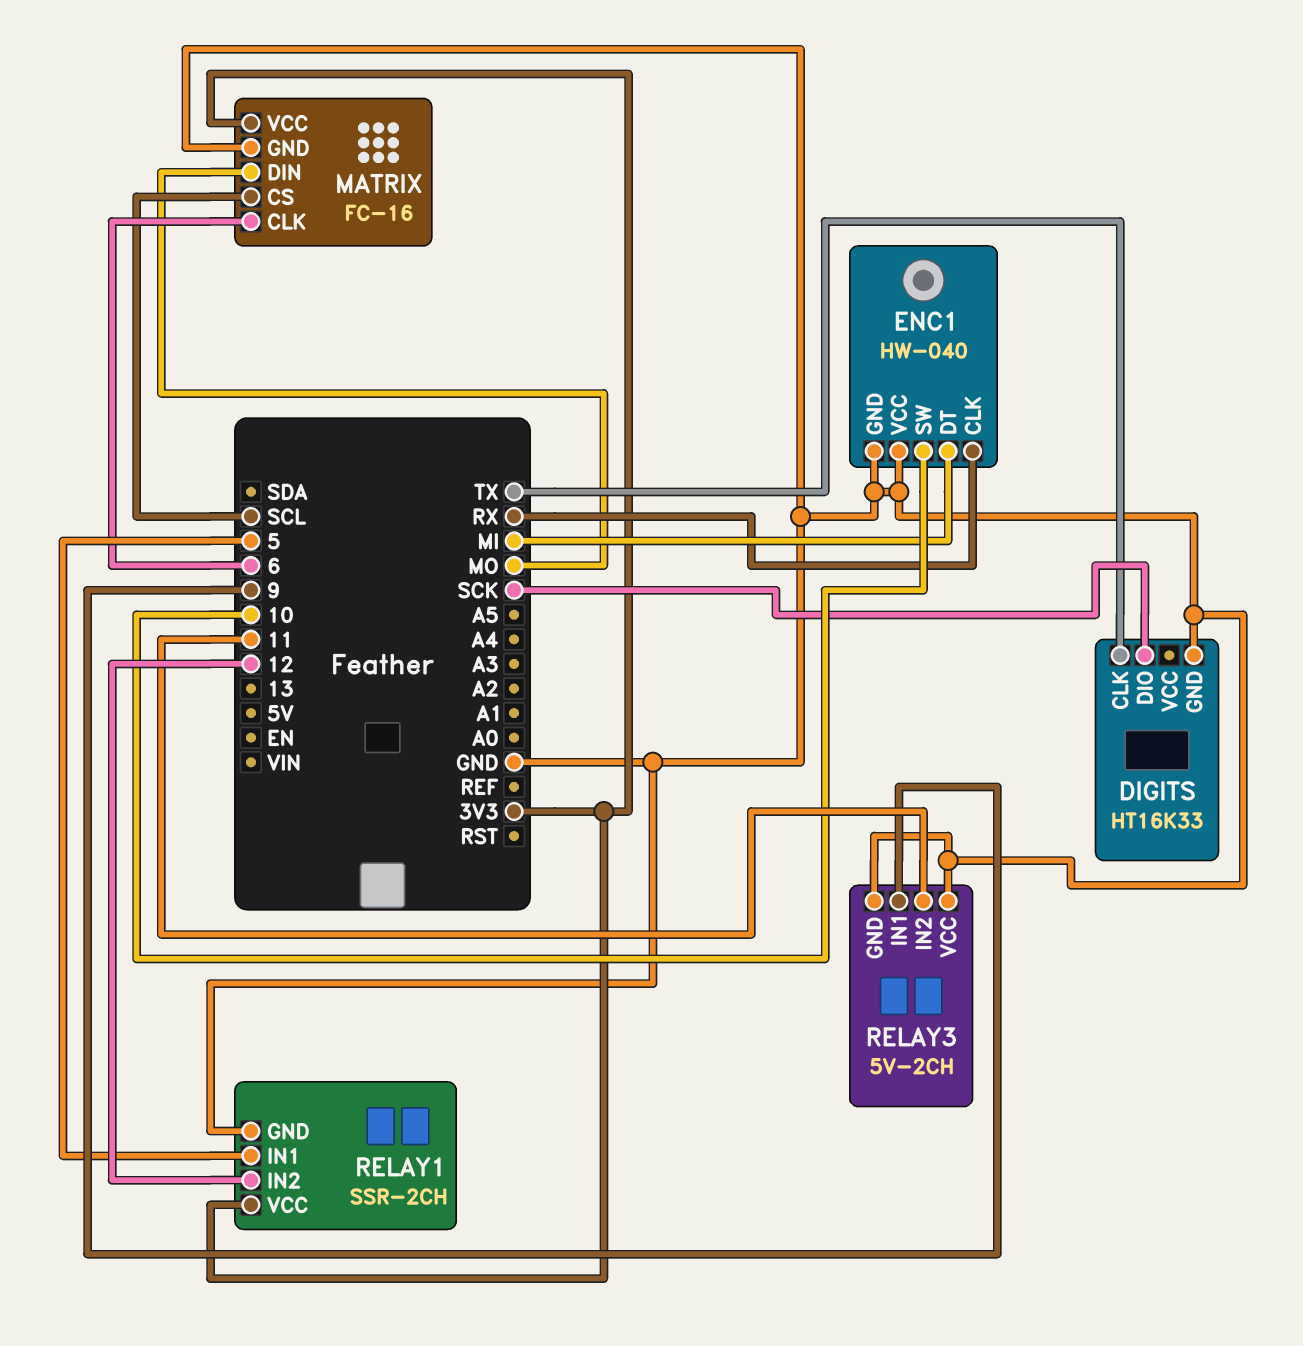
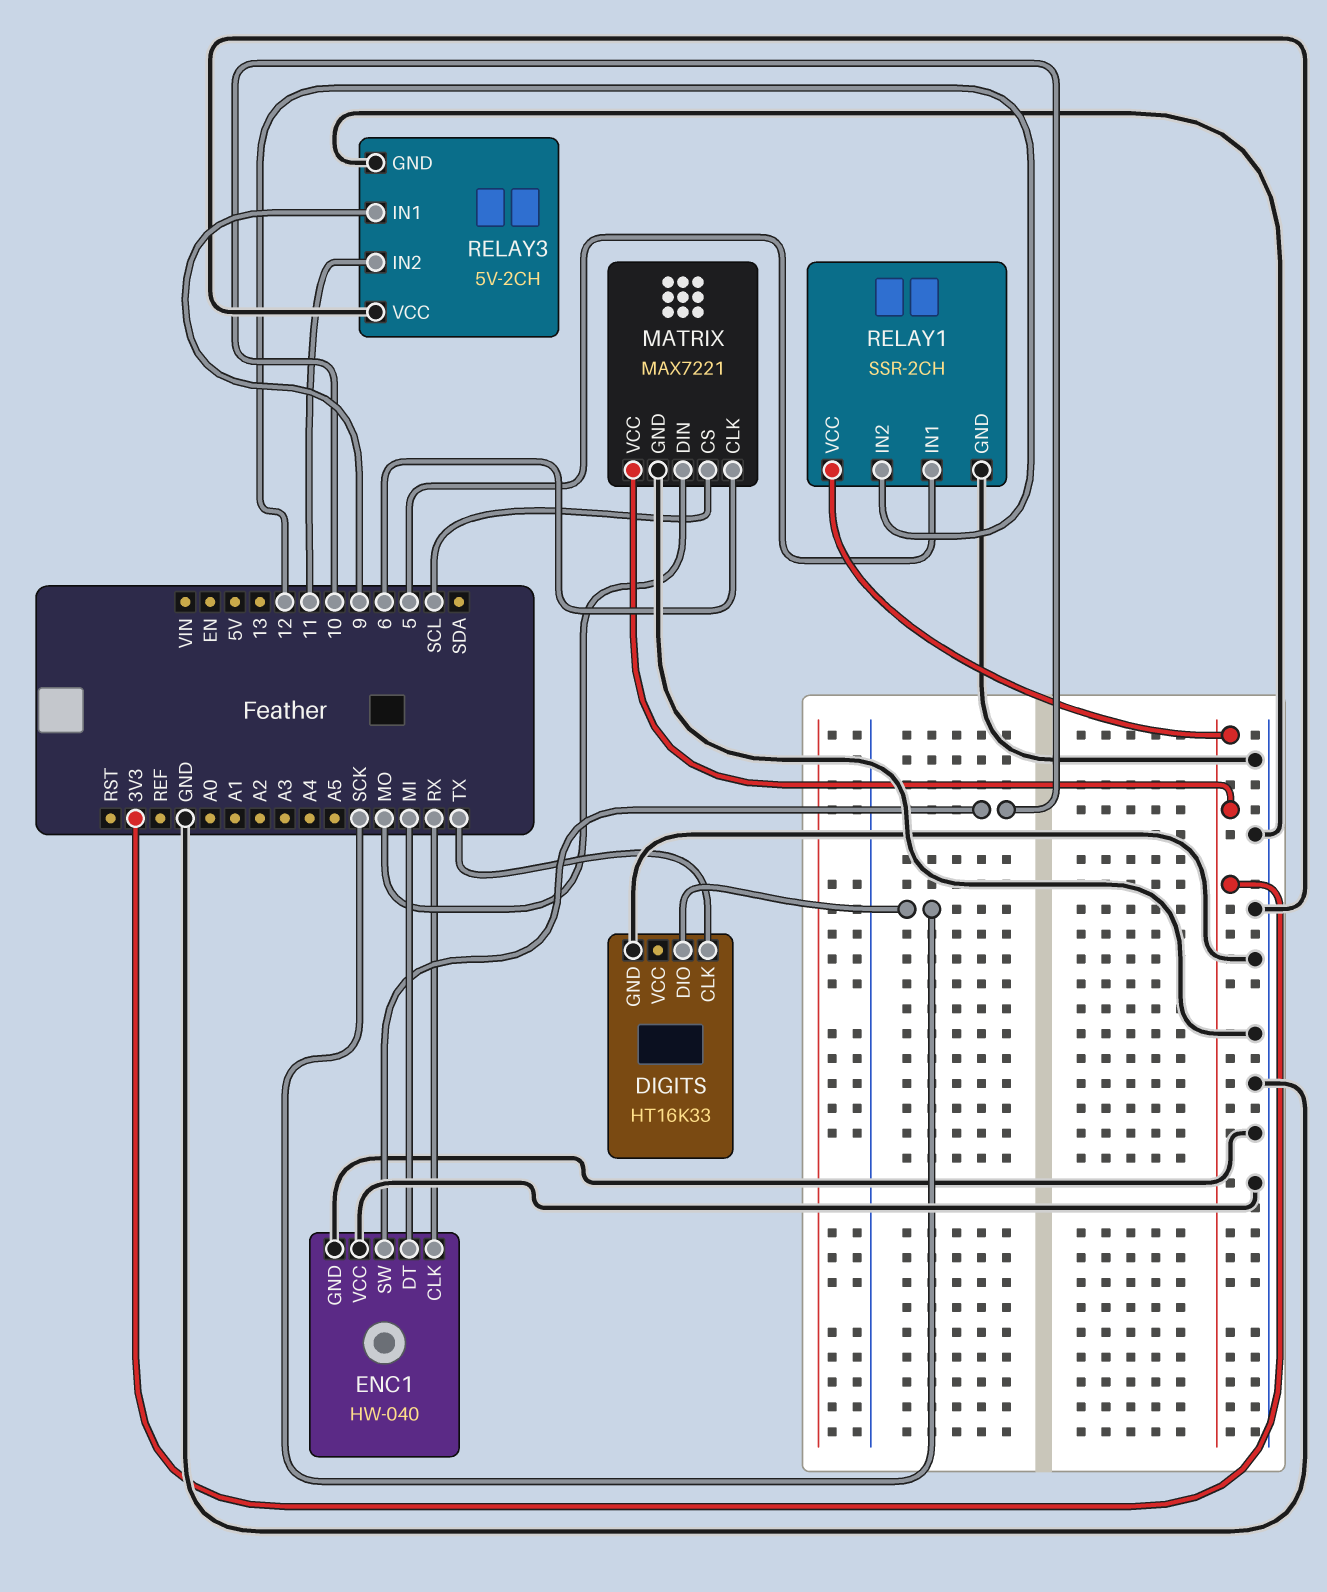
MATRIX: FC-16 -> MAX7221

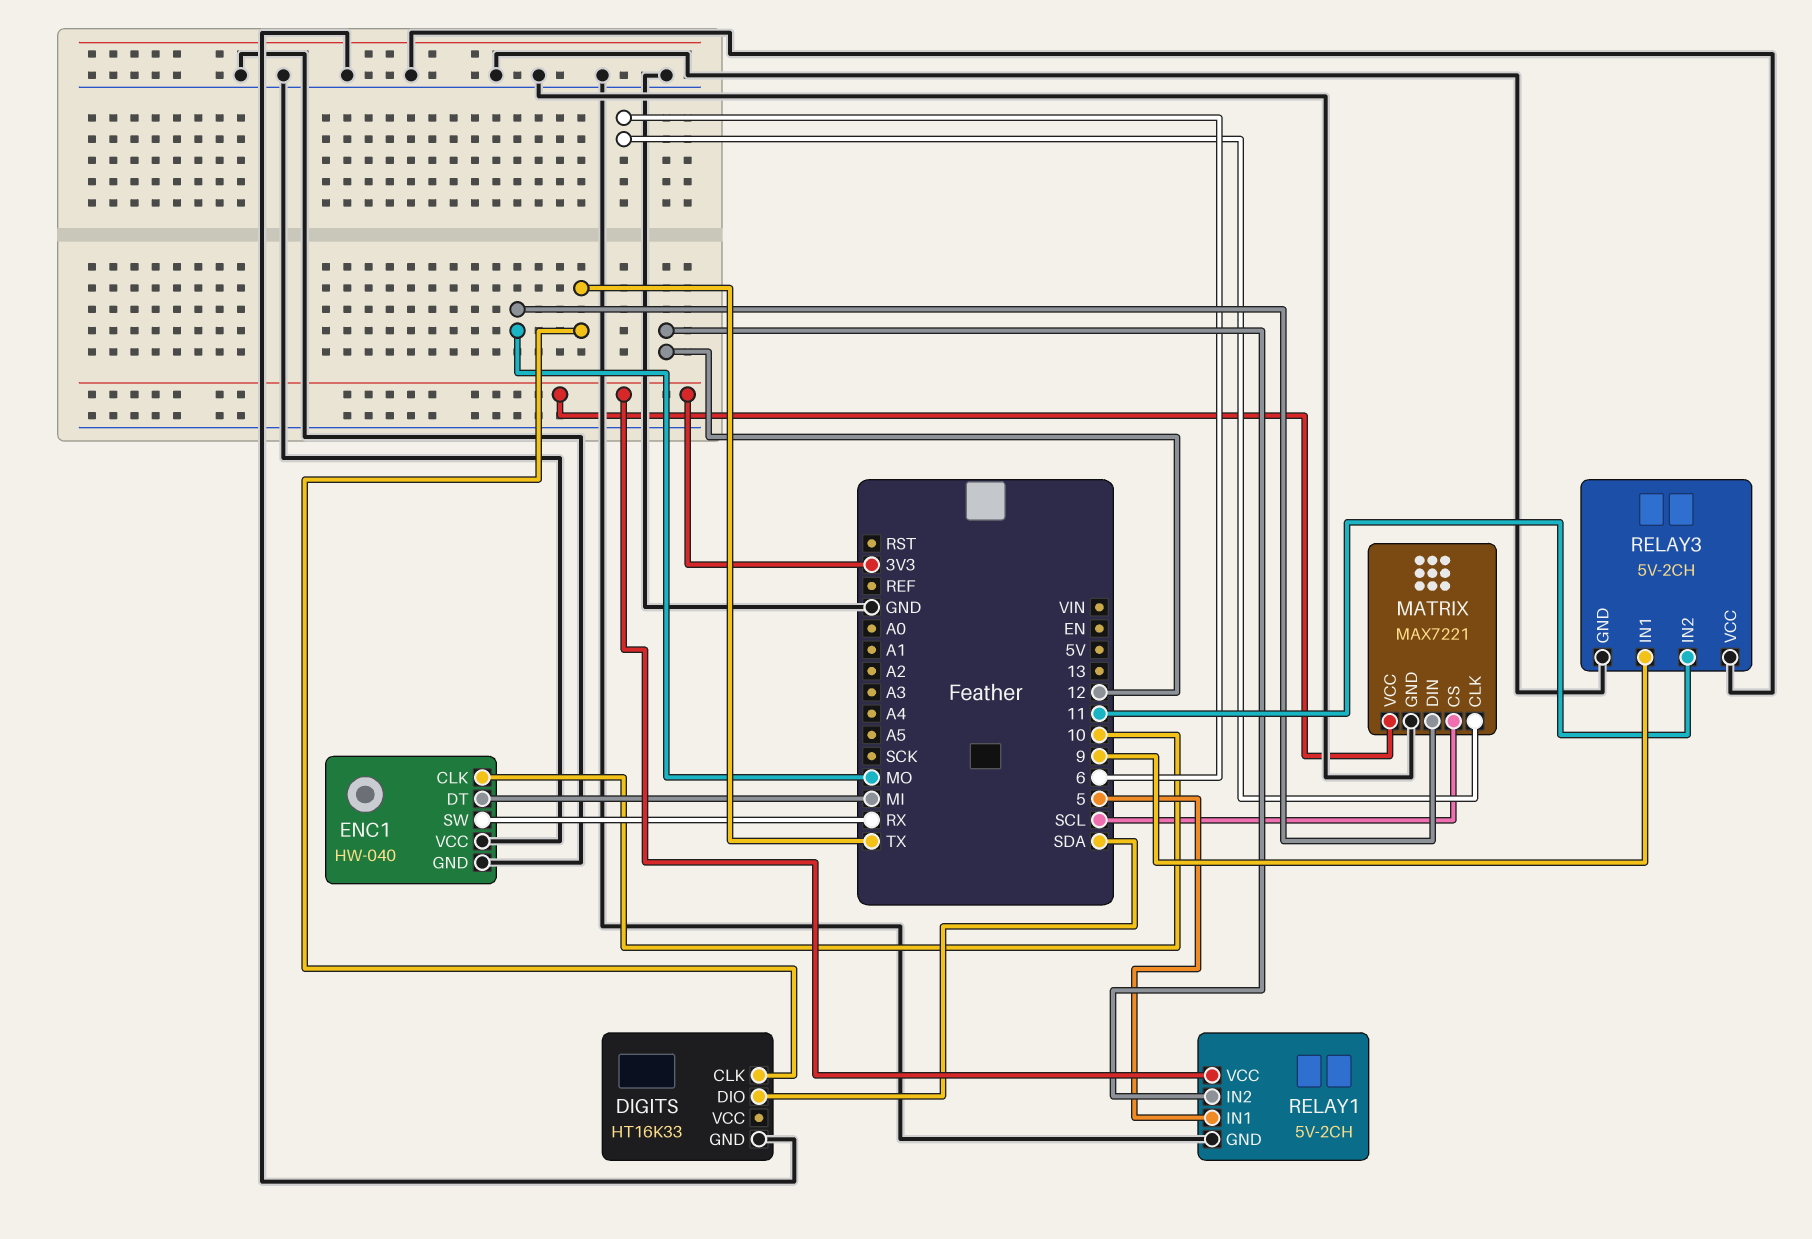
DIGITS pin DIO: SCK -> SDA
ENC1 pin CLK: RX -> 10
ENC1 pin SW: 10 -> RX
RELAY1: SSR-2CH -> 5V-2CH

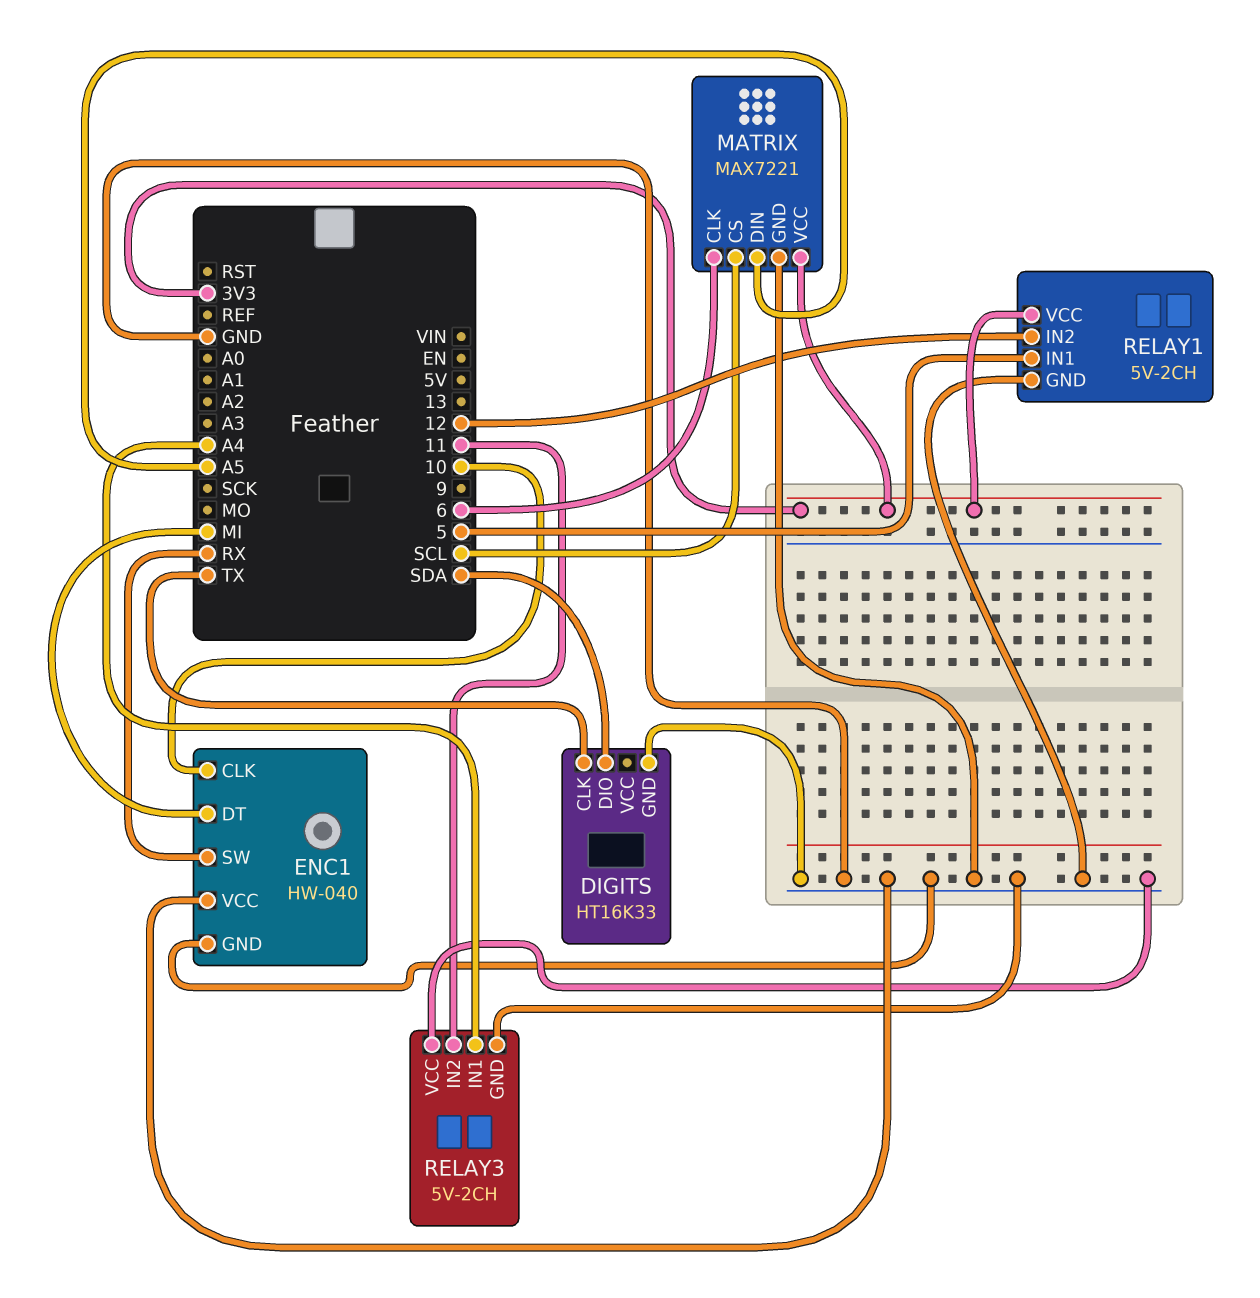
MATRIX pin DIN: MO -> A5
RELAY3 pin IN1: 9 -> A4

